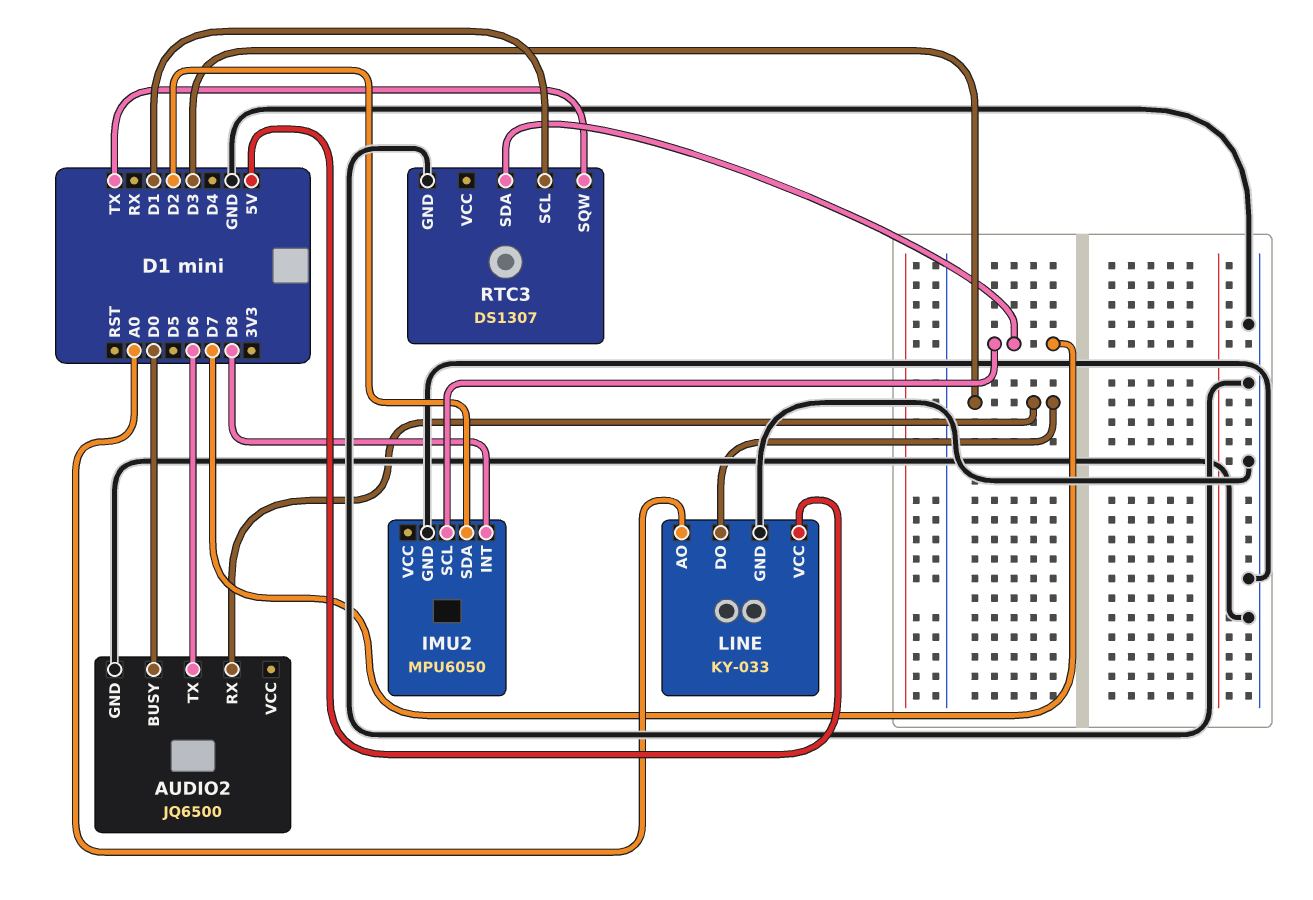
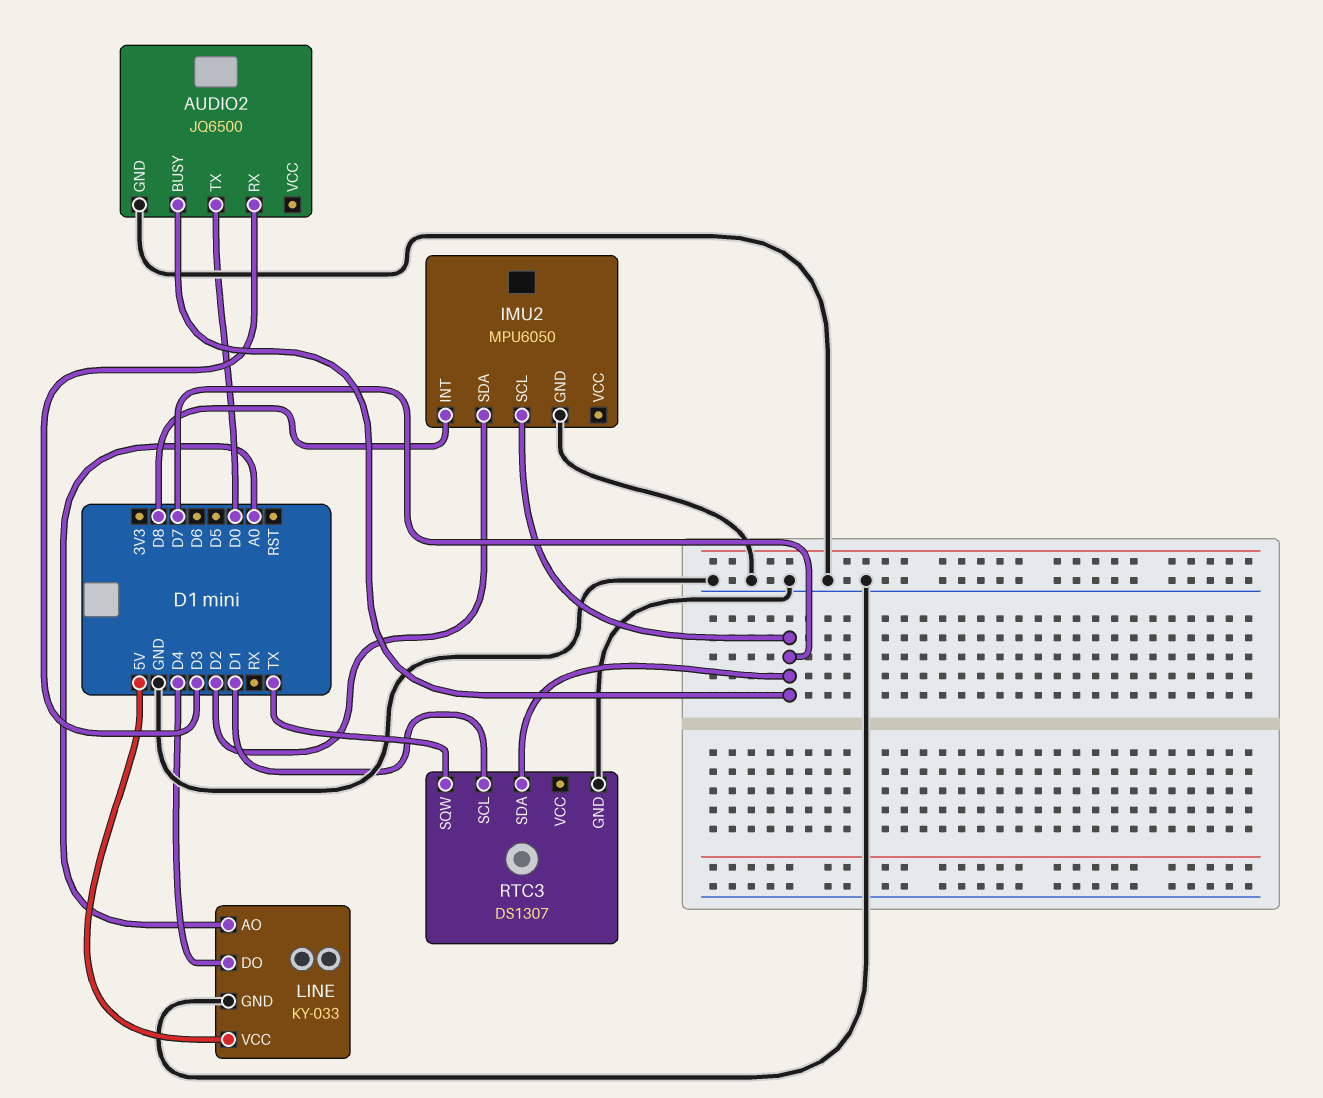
AUDIO2 pin BUSY: D0 -> D7
AUDIO2 pin TX: D6 -> D0
LINE pin DO: D3 -> D4

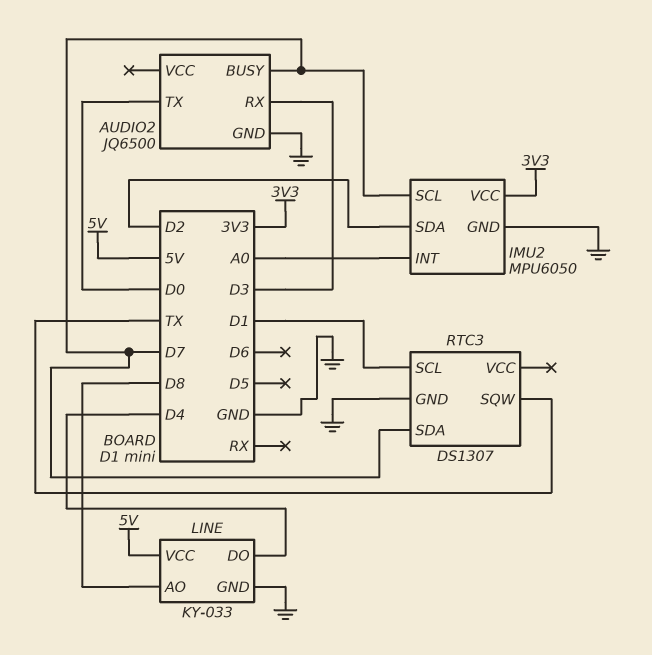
IMU2 pin INT: D8 -> A0
IMU2 pin VCC: none -> 3V3
LINE pin AO: A0 -> D8

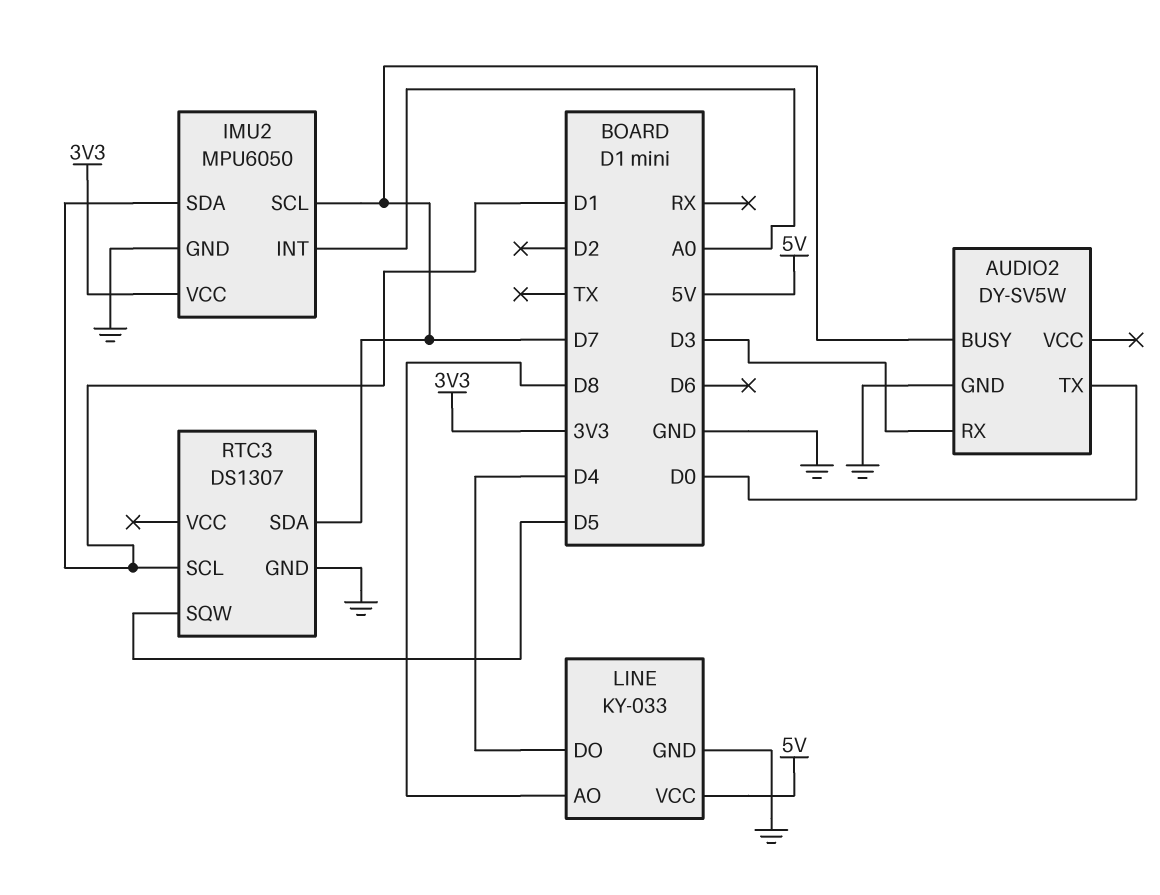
AUDIO2: JQ6500 -> DY-SV5W
IMU2 pin SDA: D2 -> D1
RTC3 pin SQW: TX -> D5

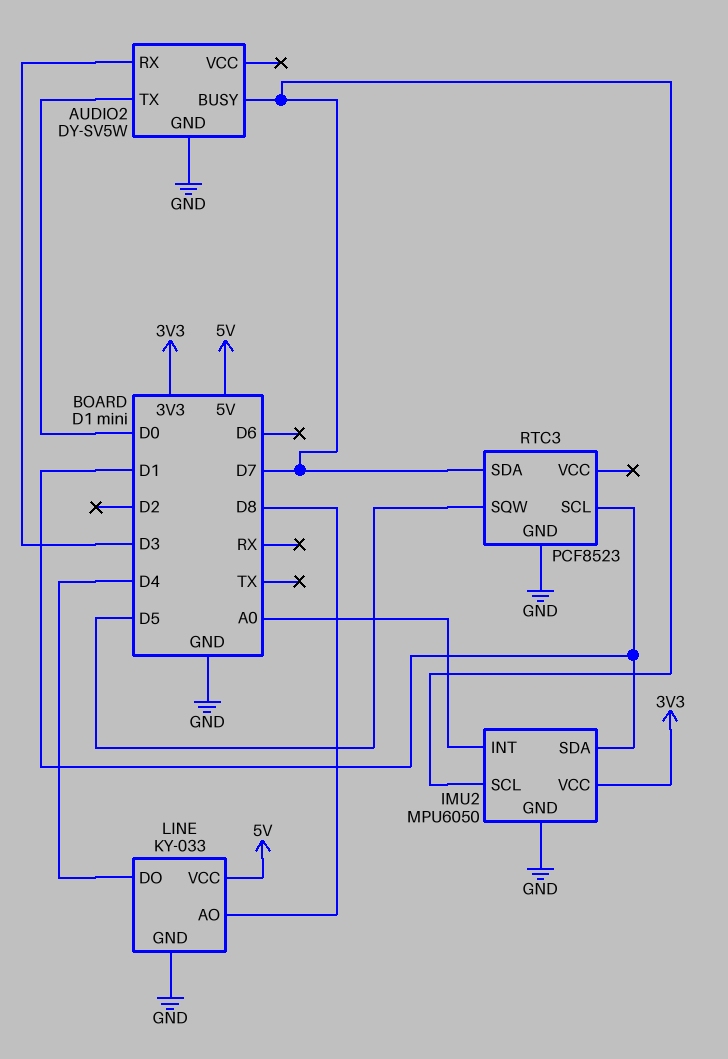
RTC3: DS1307 -> PCF8523

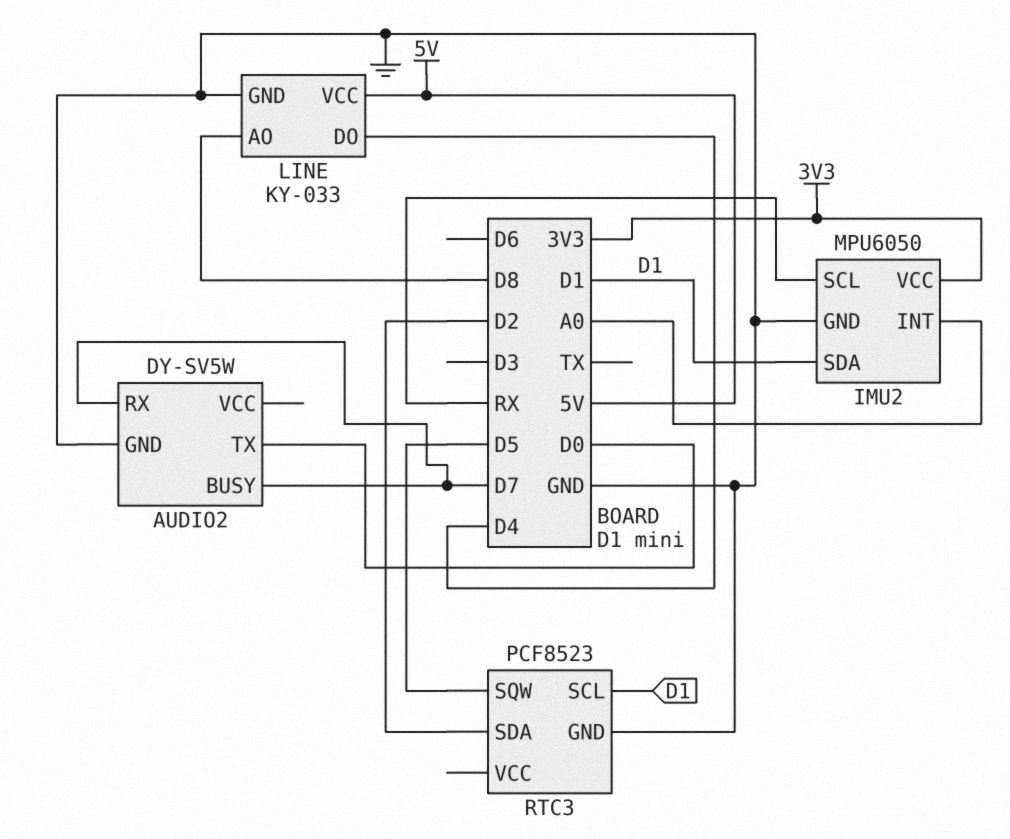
AUDIO2 pin RX: D3 -> D7
IMU2 pin SCL: D7 -> RX
RTC3 pin SDA: D7 -> D2

